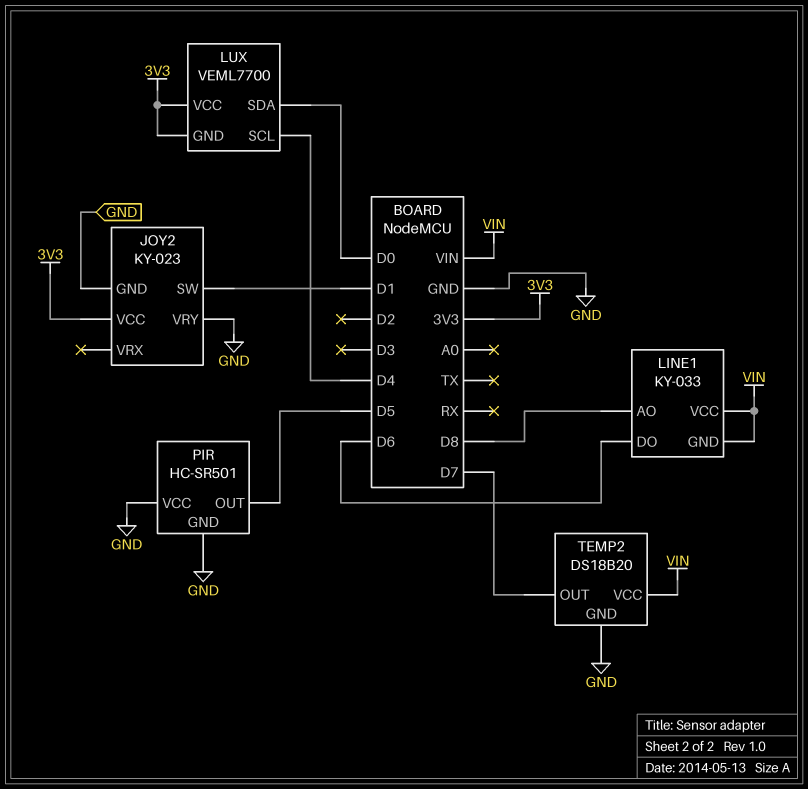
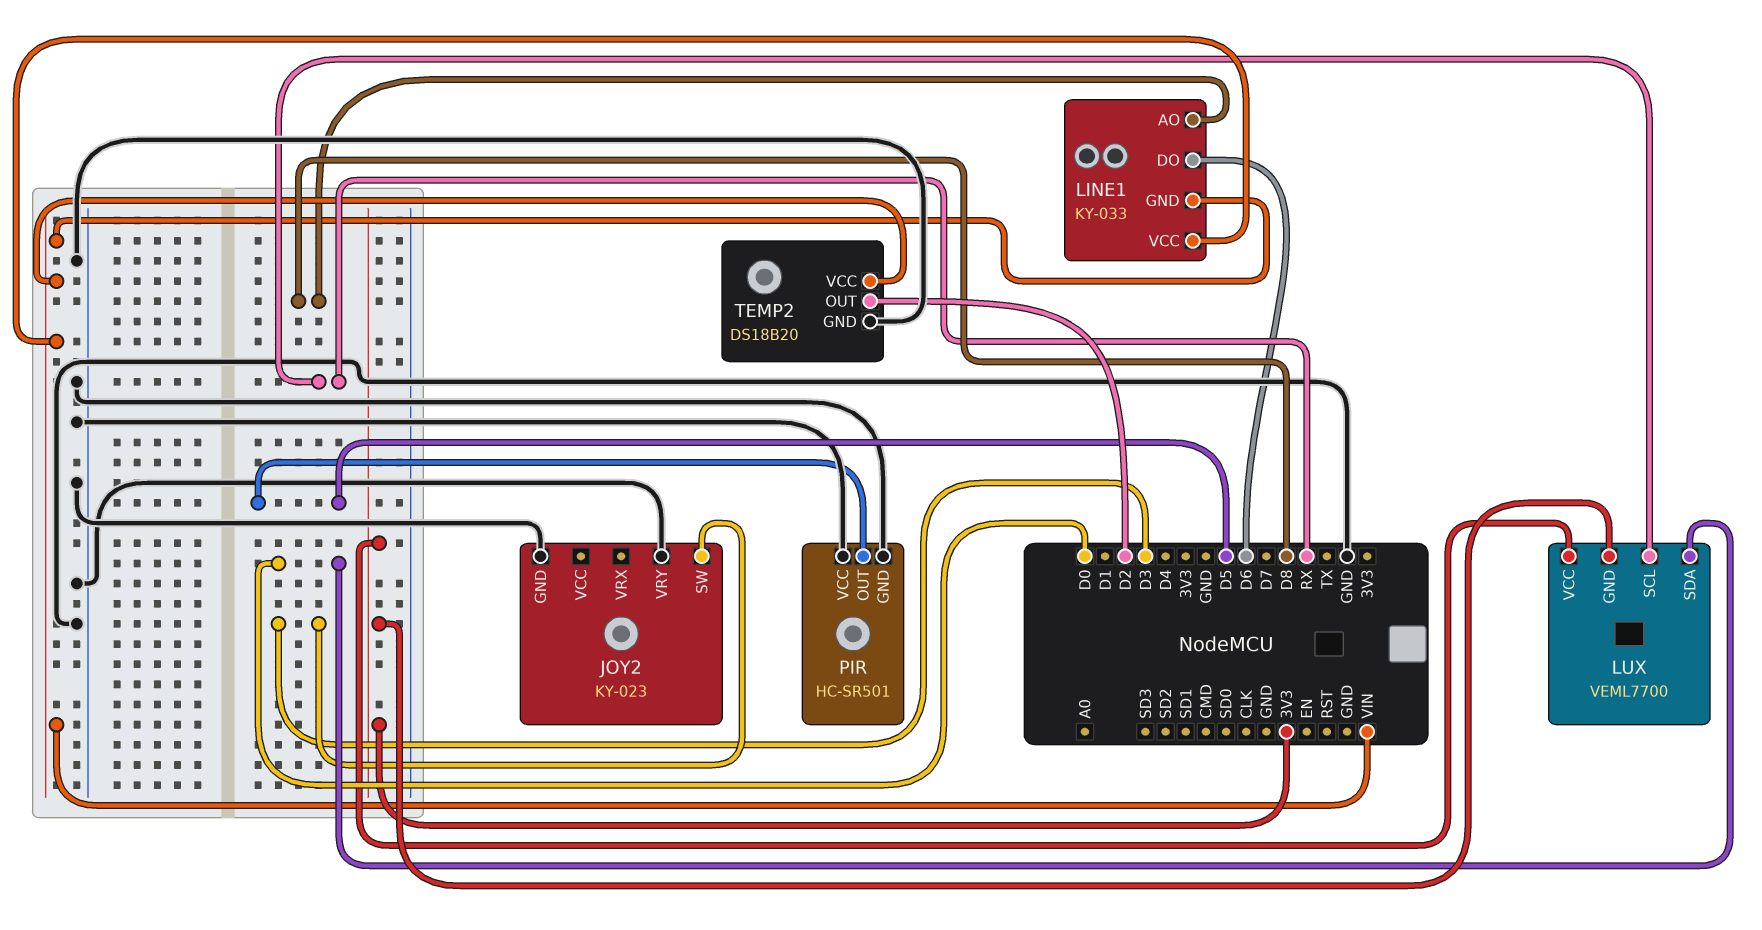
JOY2 pin SW: D1 -> D3
JOY2 pin VCC: 3V3 -> none
LUX pin SCL: D4 -> RX
TEMP2 pin OUT: D7 -> D2

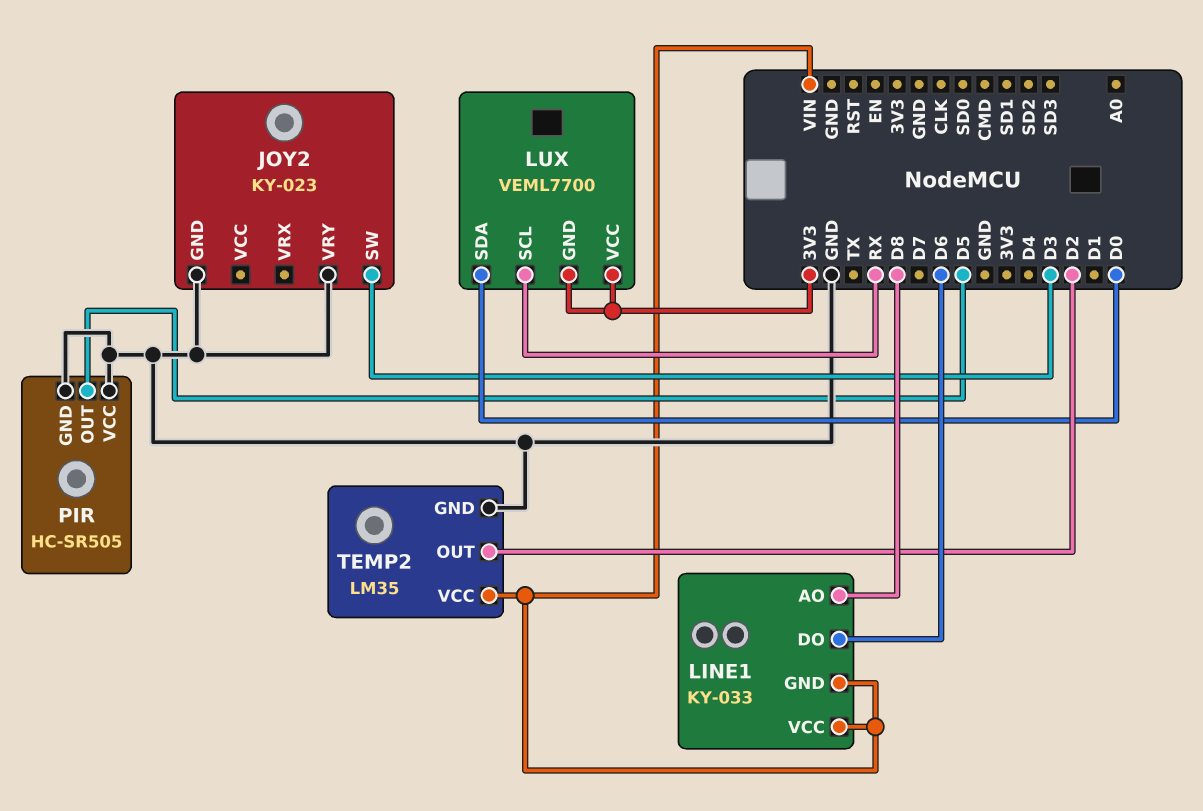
PIR: HC-SR501 -> HC-SR505
TEMP2: DS18B20 -> LM35

